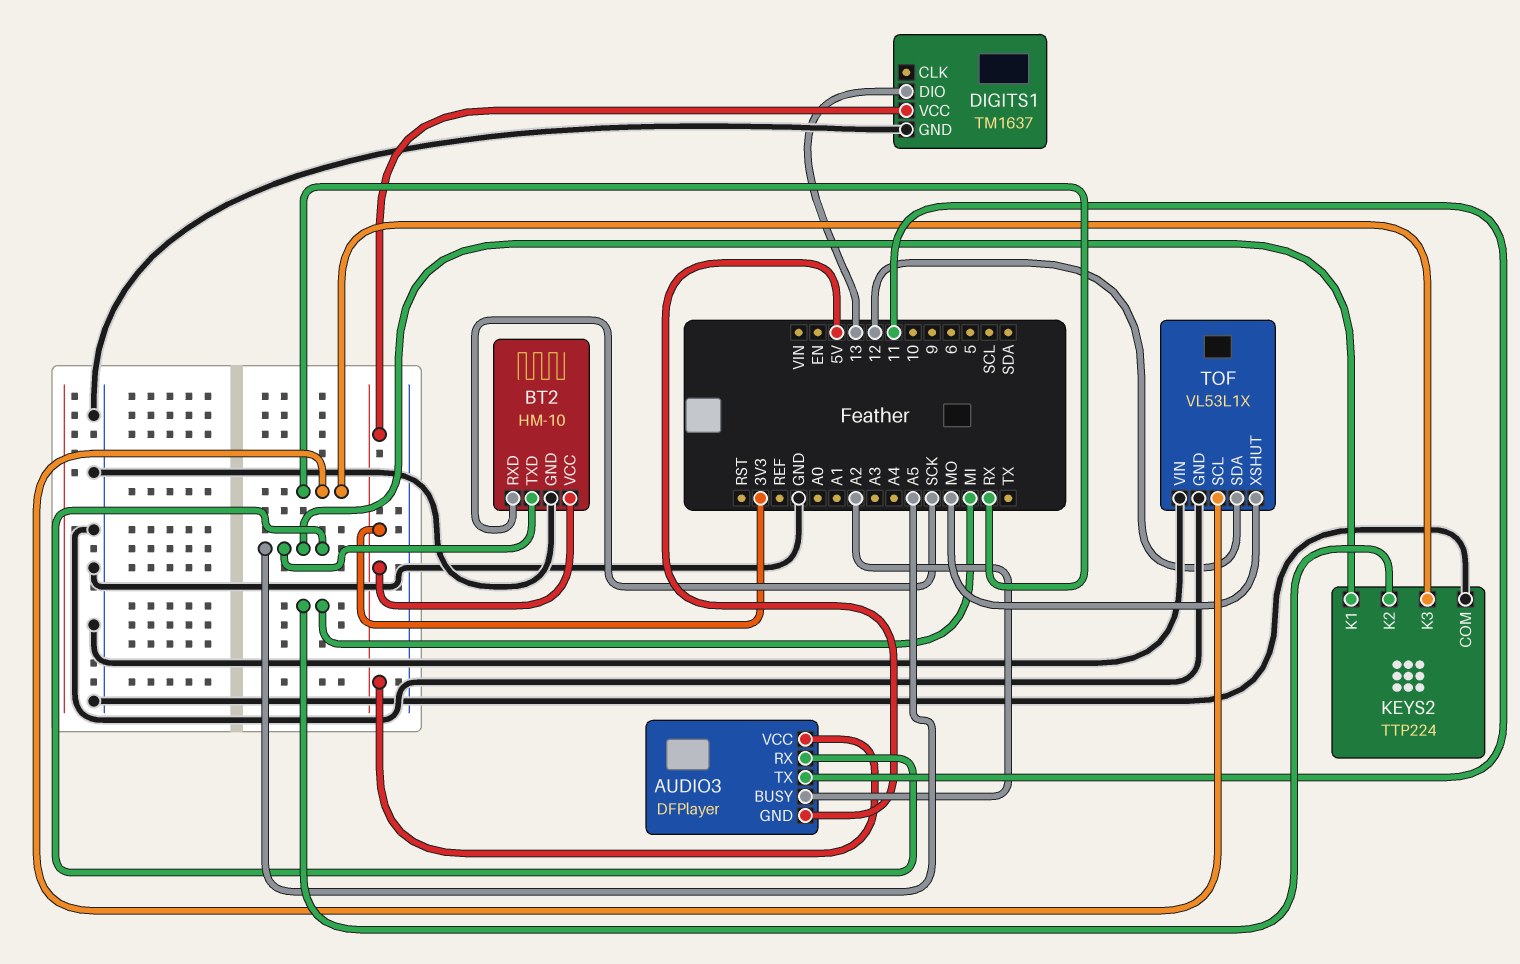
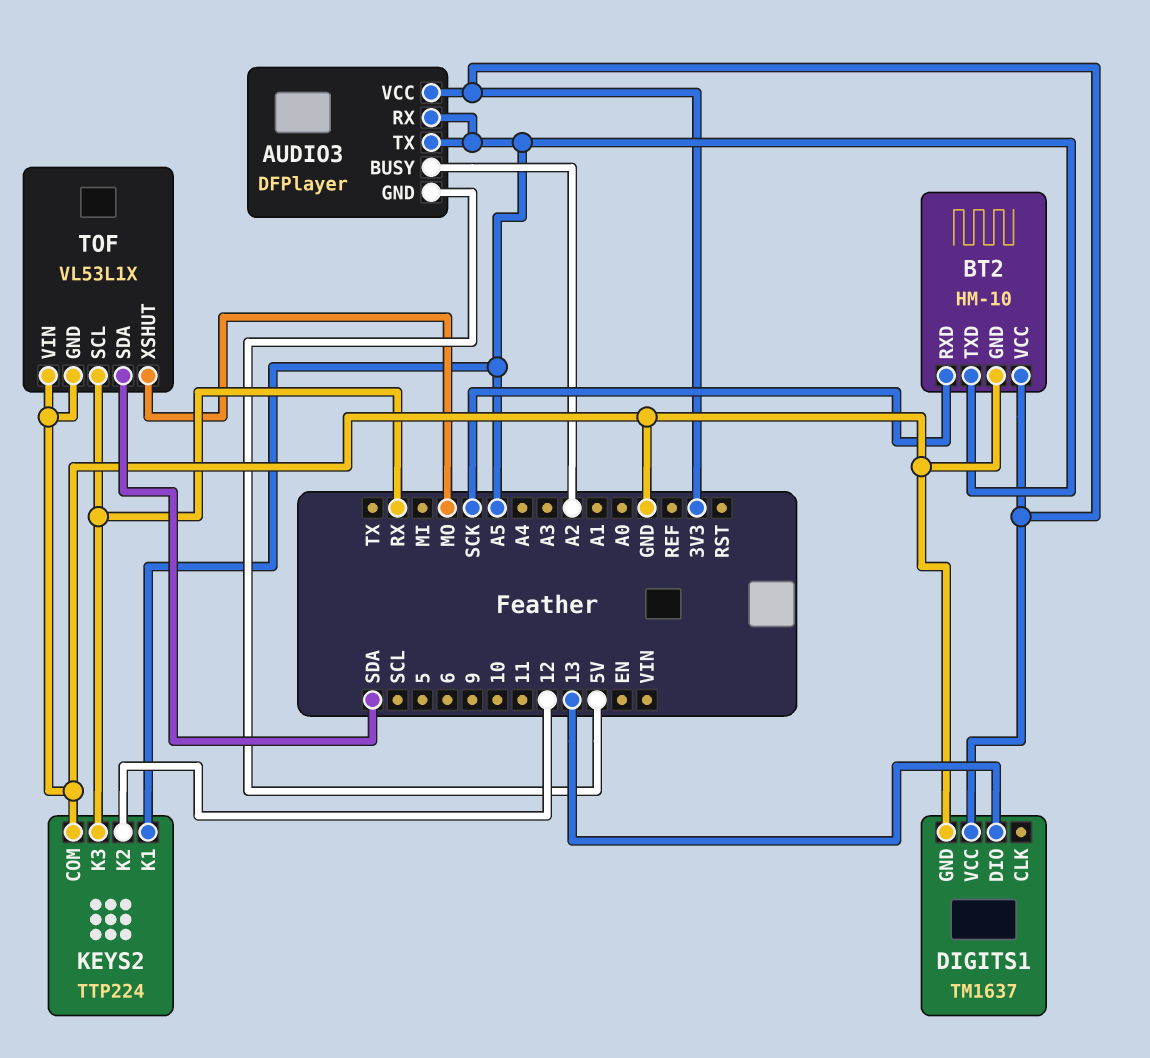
AUDIO3 pin TX: 11 -> A5
KEYS2 pin K2: MI -> 12
TOF pin SDA: 12 -> SDA

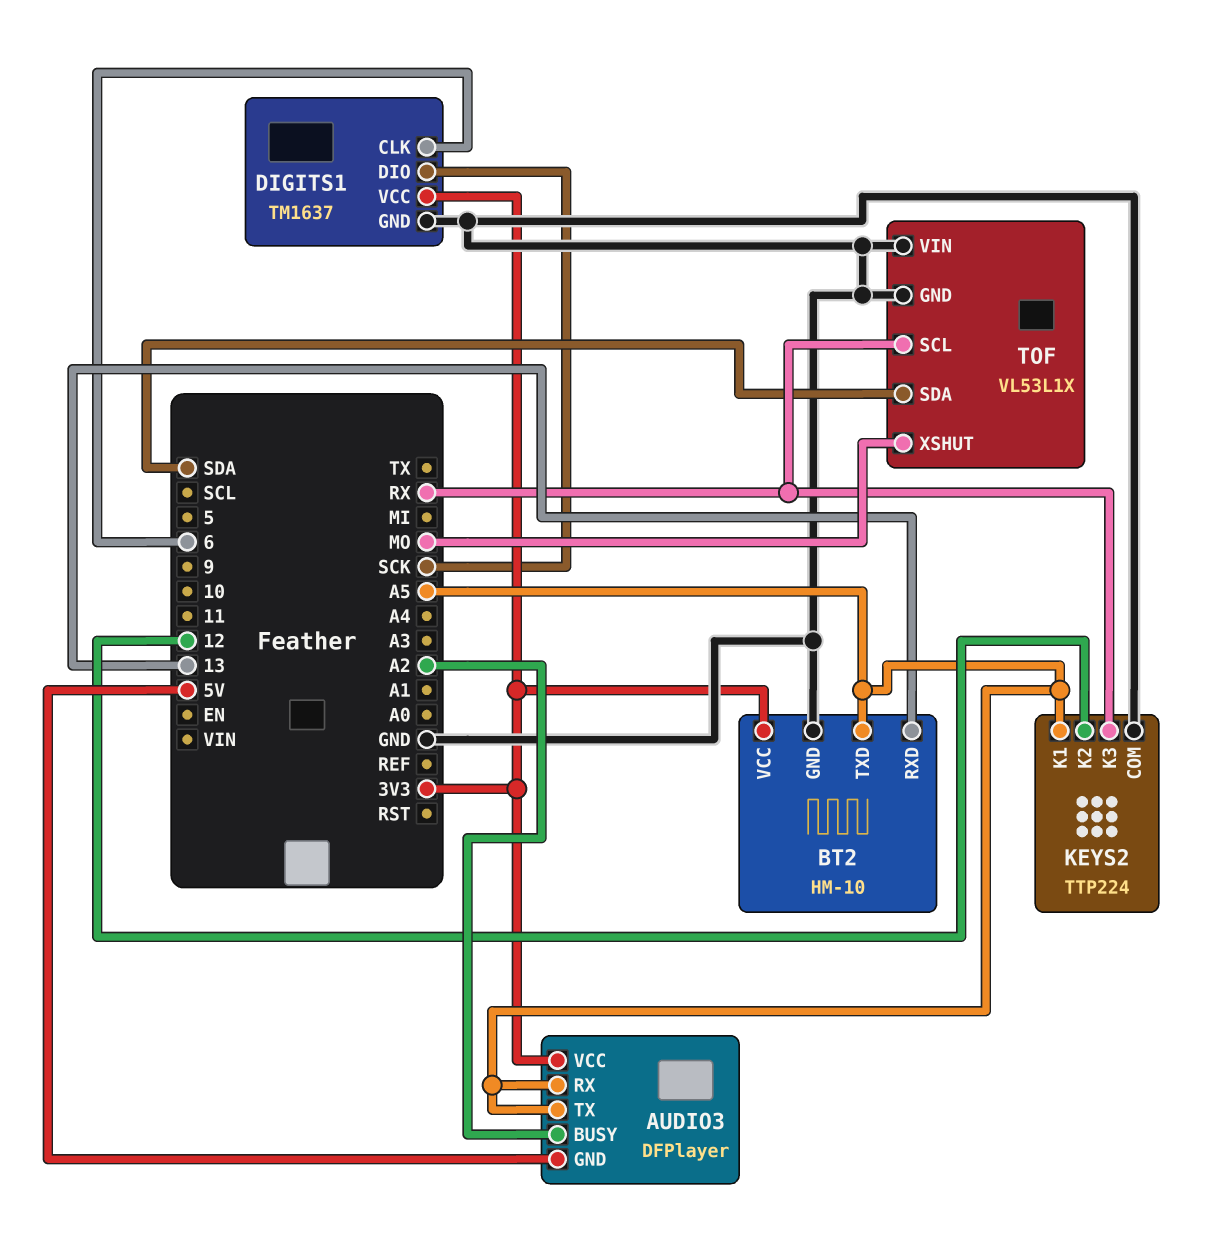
BT2 pin RXD: SCK -> 13
DIGITS1 pin CLK: none -> 6
DIGITS1 pin DIO: 13 -> SCK

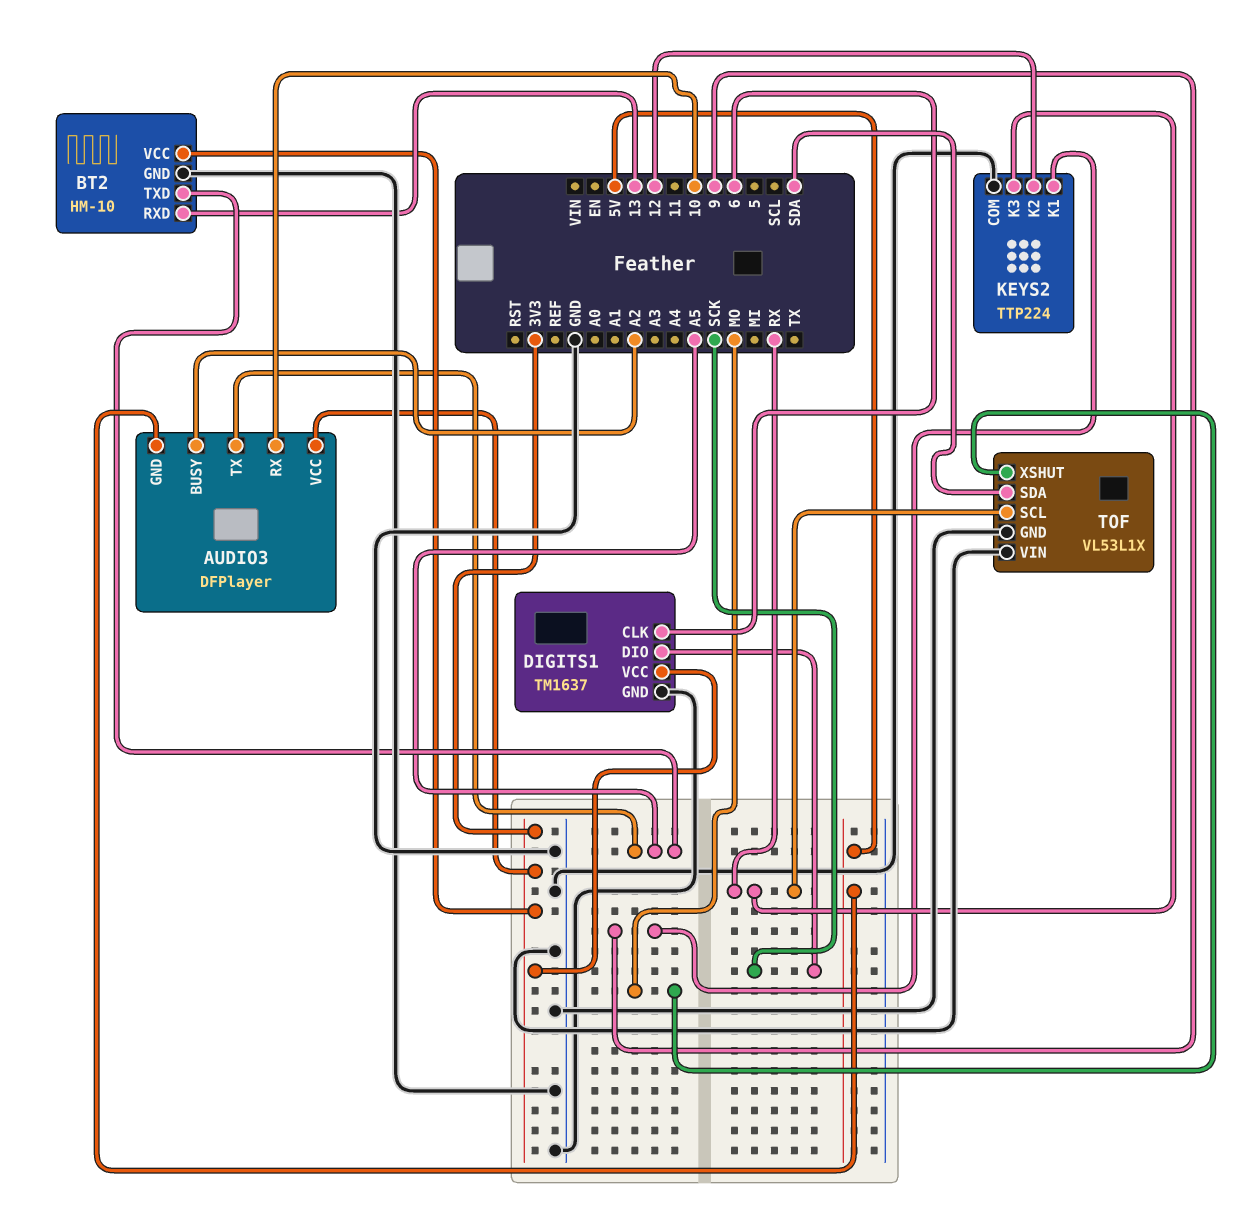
AUDIO3 pin RX: A5 -> 10
KEYS2 pin K1: A5 -> 9

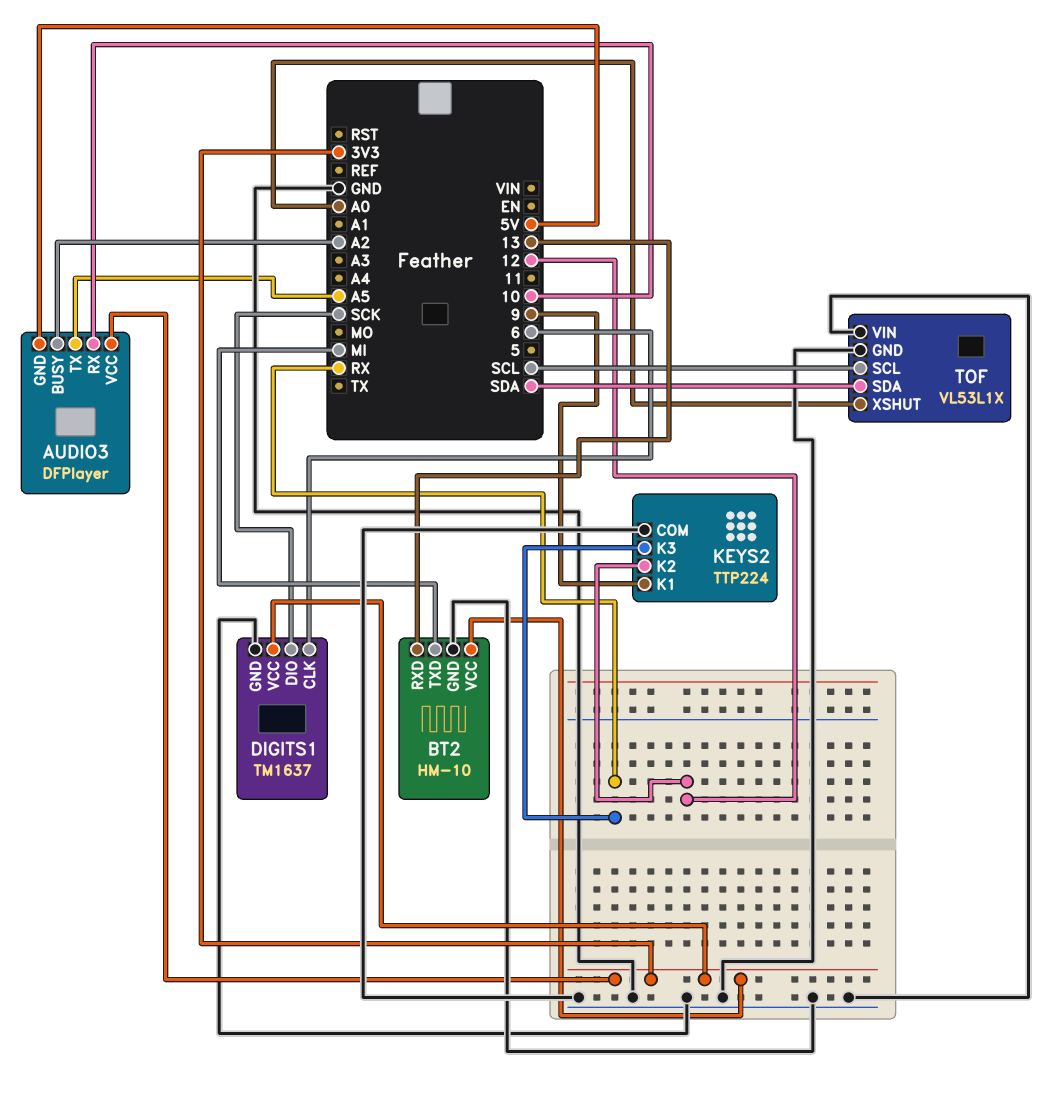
BT2 pin TXD: A5 -> MI
TOF pin SCL: RX -> SCL
TOF pin XSHUT: MO -> A0

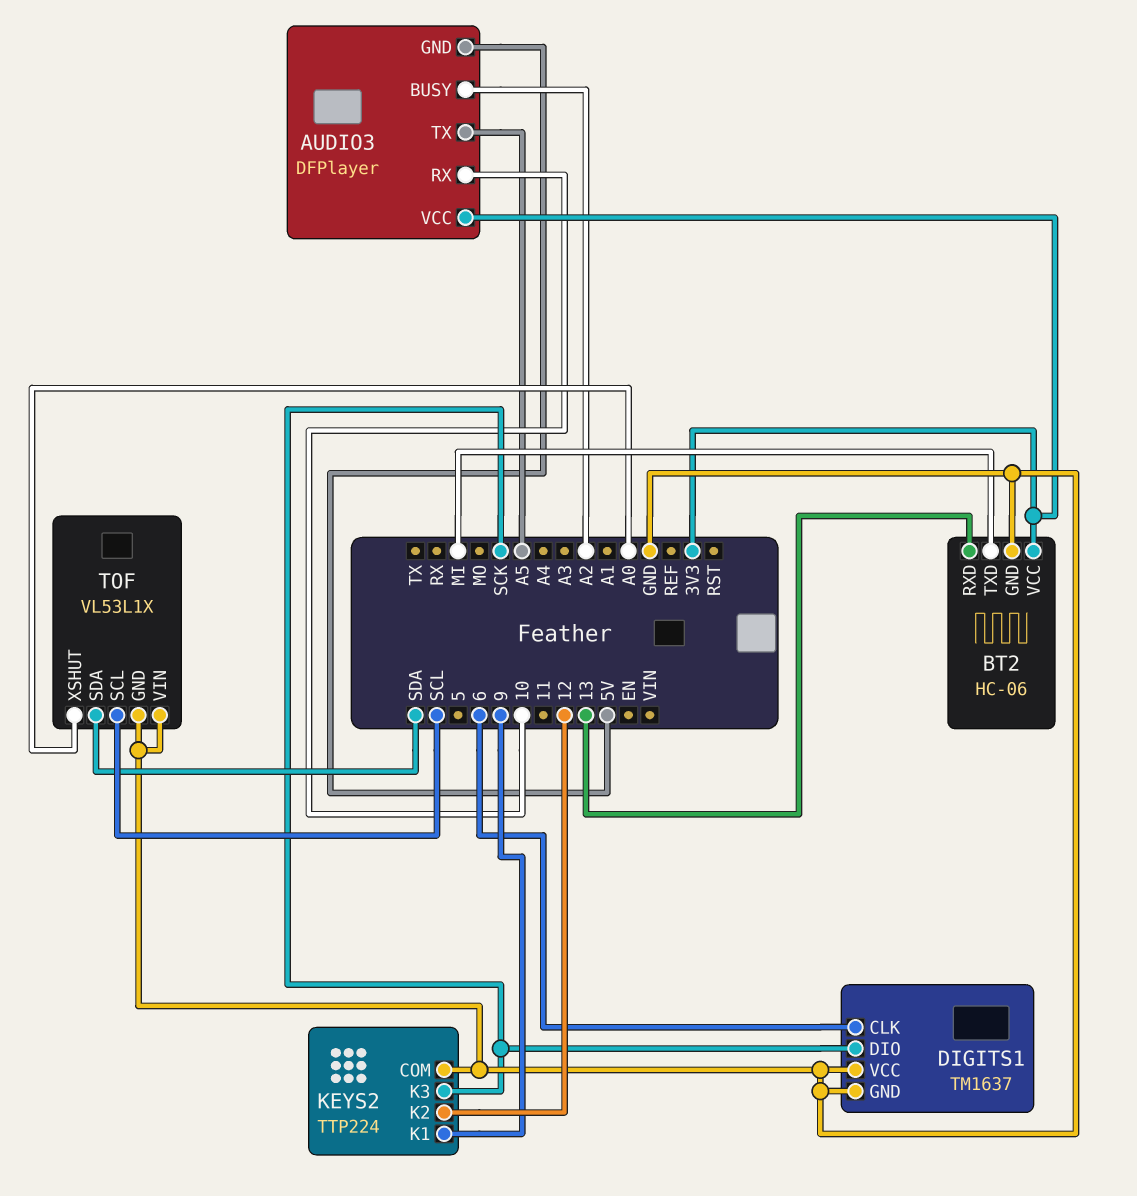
BT2: HM-10 -> HC-06
DIGITS1 pin VCC: 3V3 -> GND
KEYS2 pin K3: RX -> SCK

